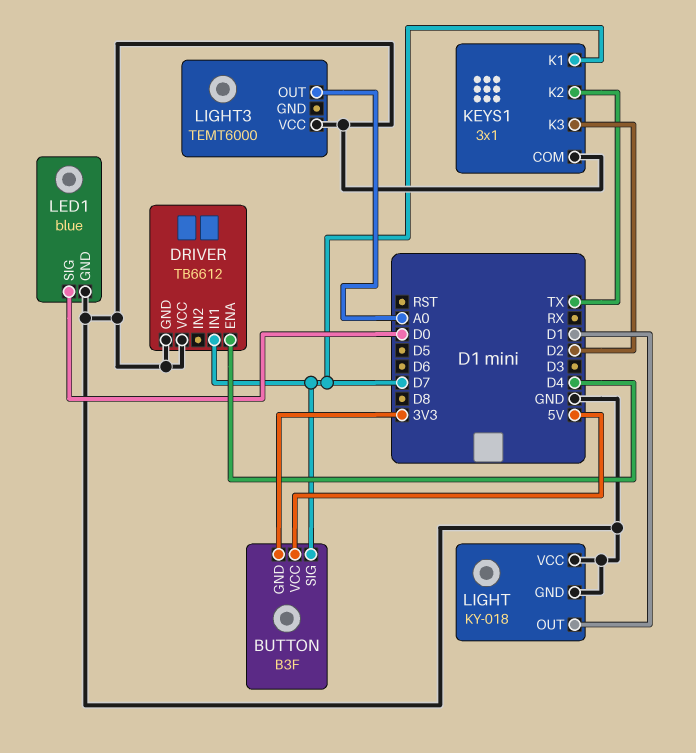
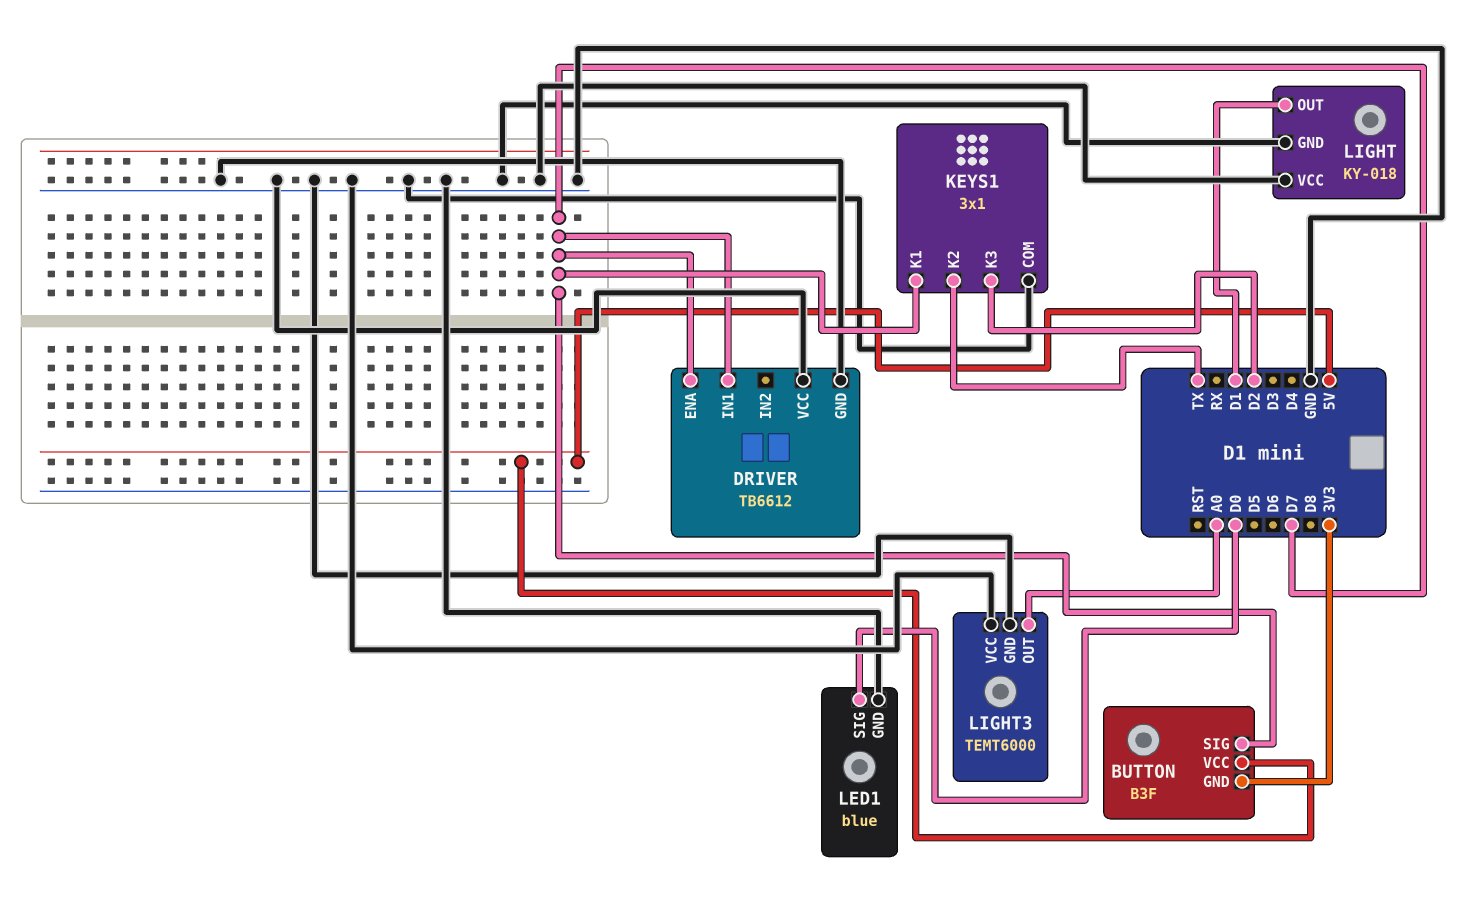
DRIVER pin ENA: D4 -> D7
LIGHT3 pin GND: none -> GND

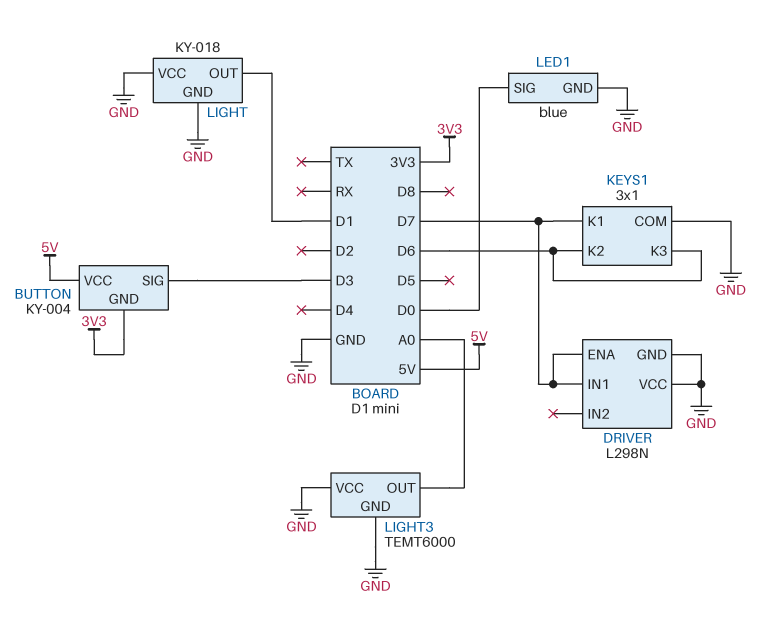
BUTTON: B3F -> KY-004
BUTTON pin SIG: D7 -> D3
DRIVER: TB6612 -> L298N
KEYS1 pin K2: TX -> D6
KEYS1 pin K3: D2 -> D6

